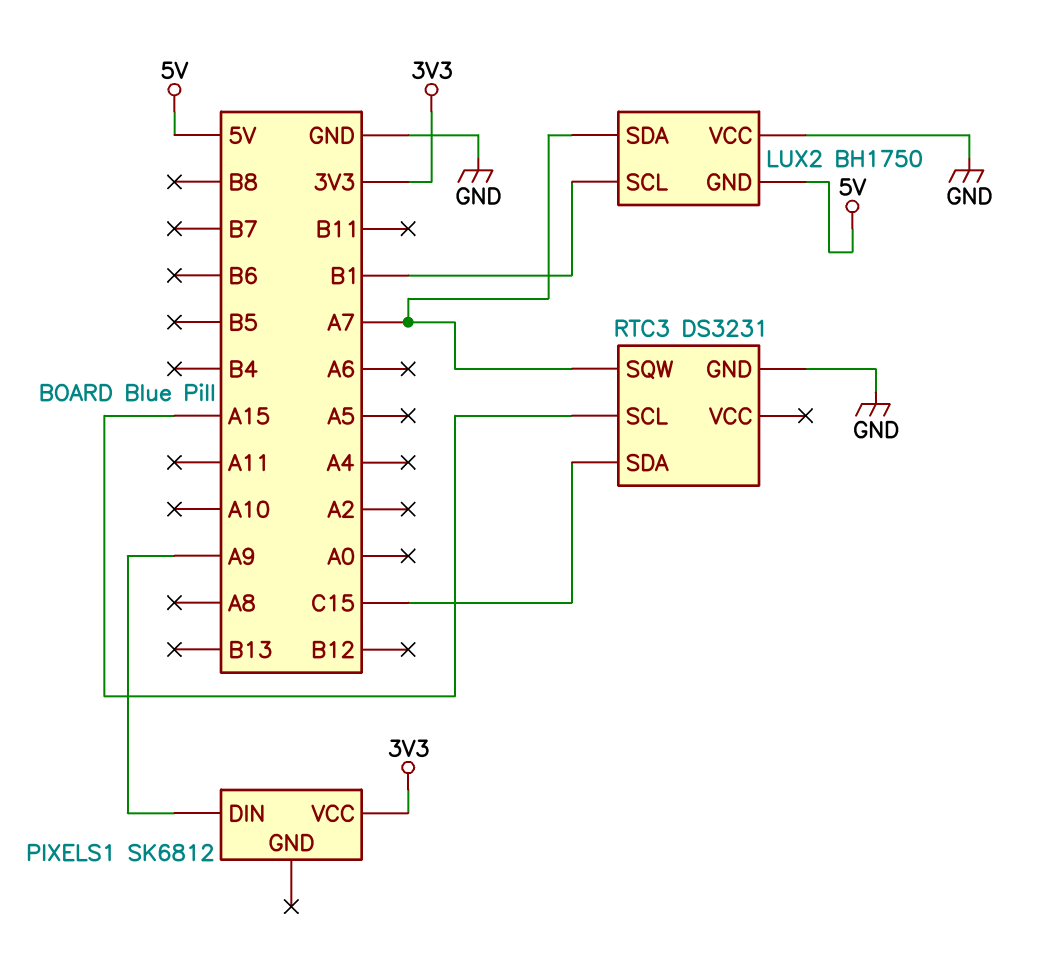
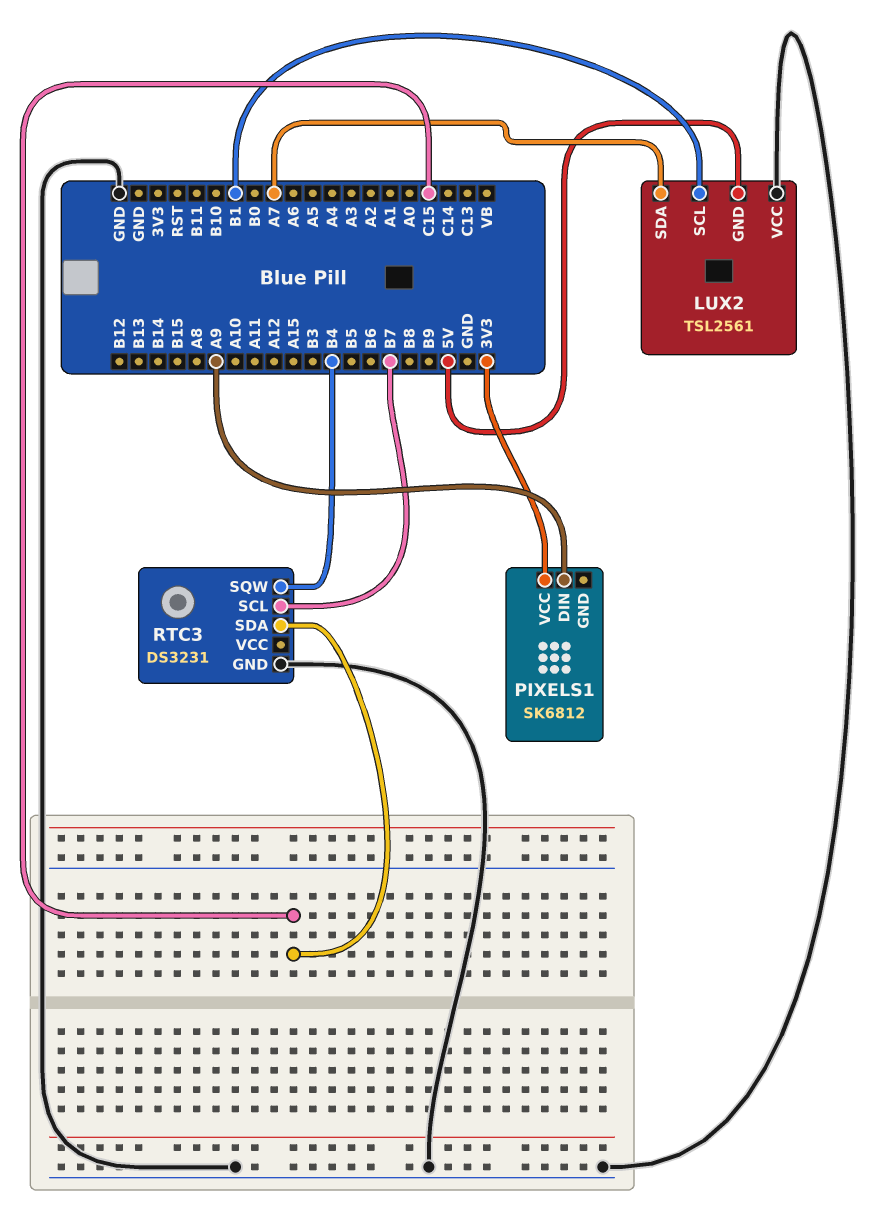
LUX2: BH1750 -> TSL2561
RTC3 pin SCL: A15 -> B7
RTC3 pin SQW: A7 -> B4

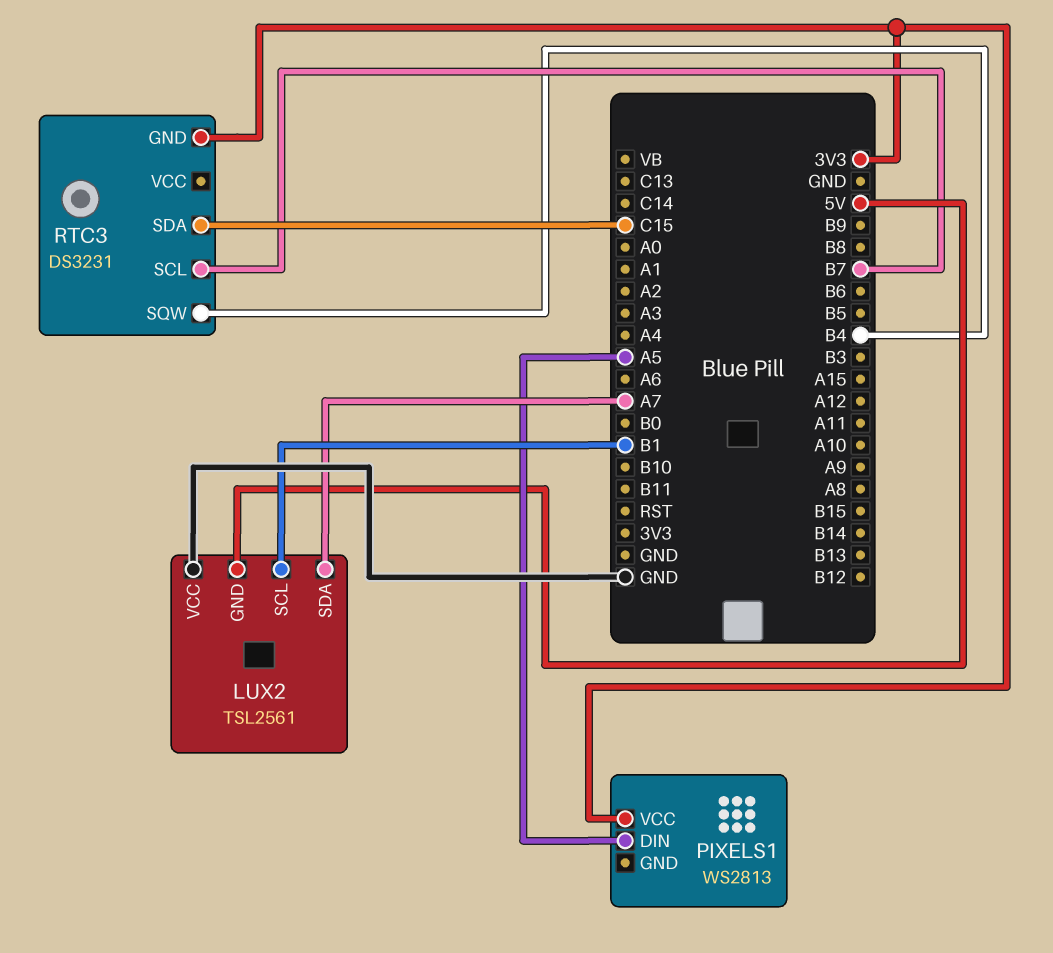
PIXELS1: SK6812 -> WS2813
PIXELS1 pin DIN: A9 -> A5
RTC3 pin GND: GND -> 3V3

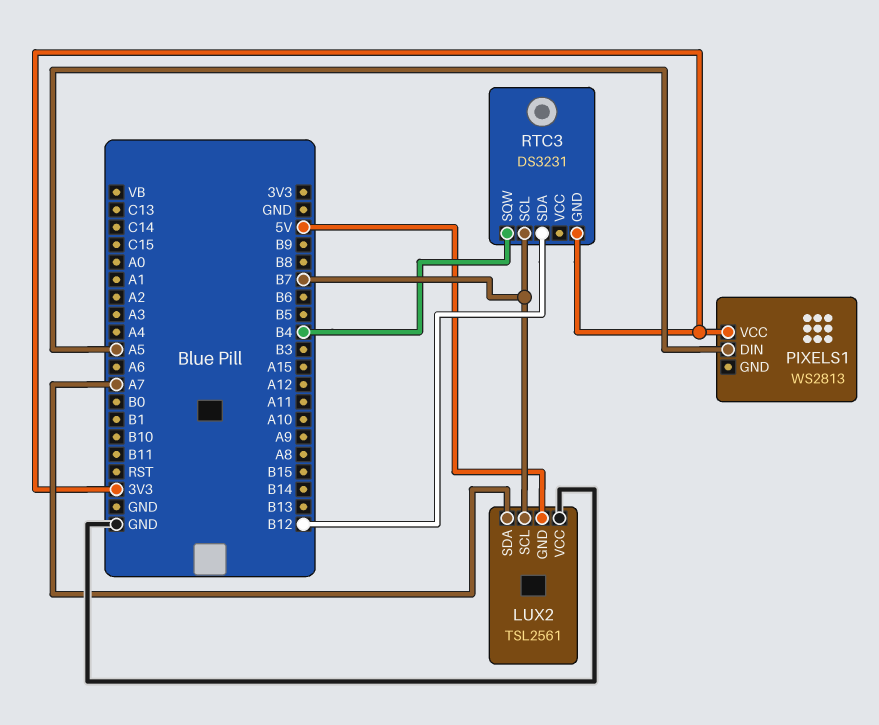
LUX2 pin SCL: B1 -> B7
RTC3 pin SDA: C15 -> B12

